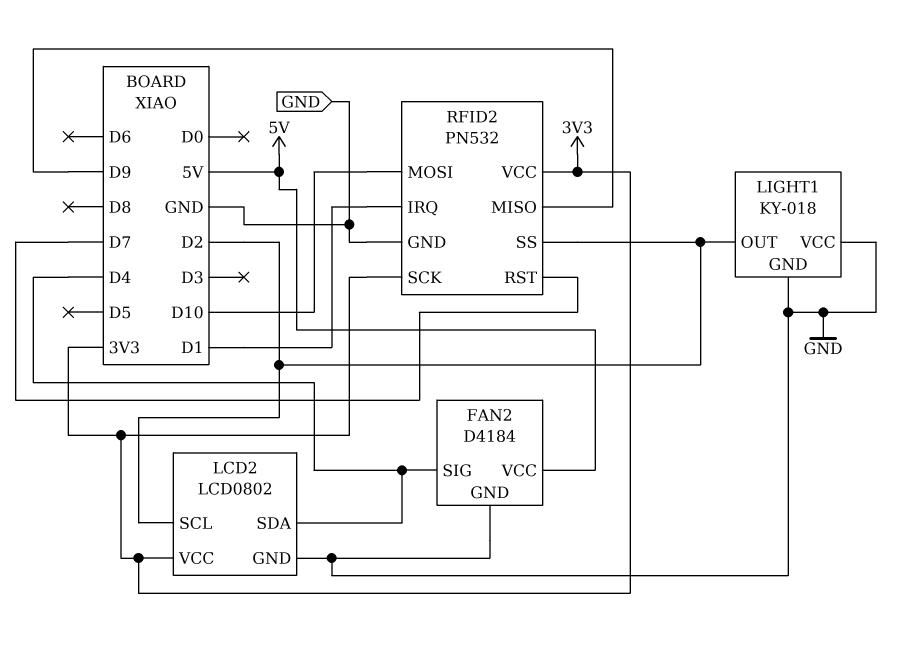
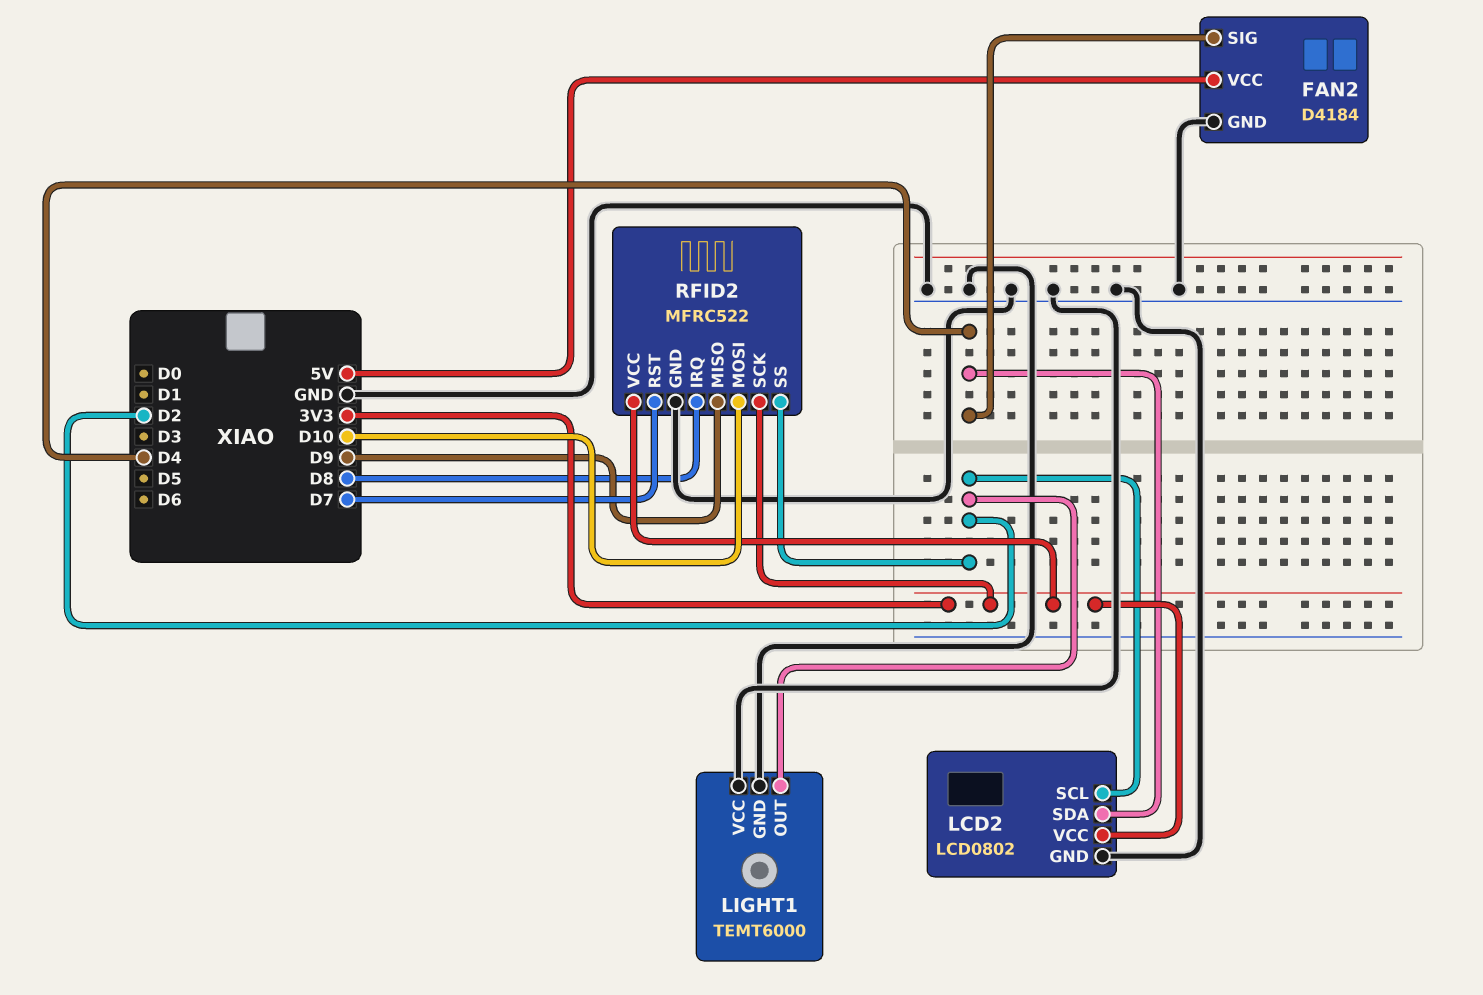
LIGHT1: KY-018 -> TEMT6000
RFID2: PN532 -> MFRC522
RFID2 pin IRQ: D1 -> D8

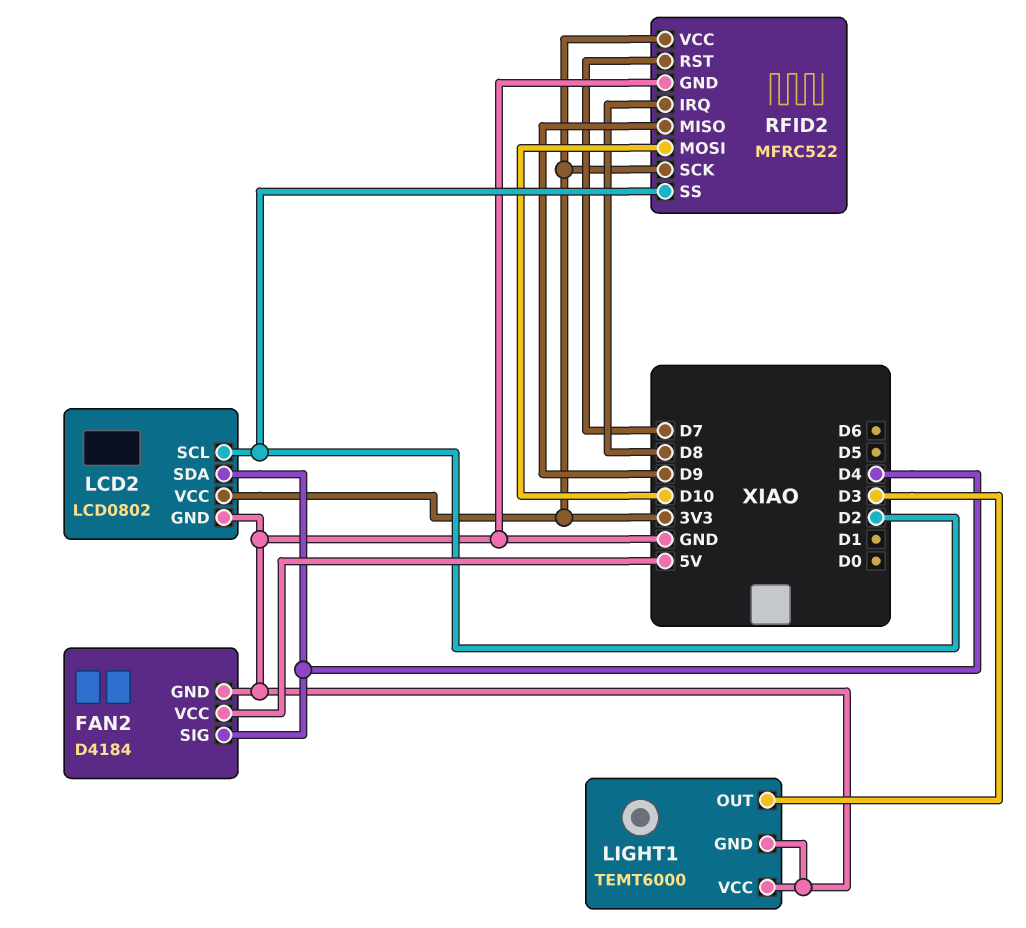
LIGHT1 pin OUT: D2 -> D3

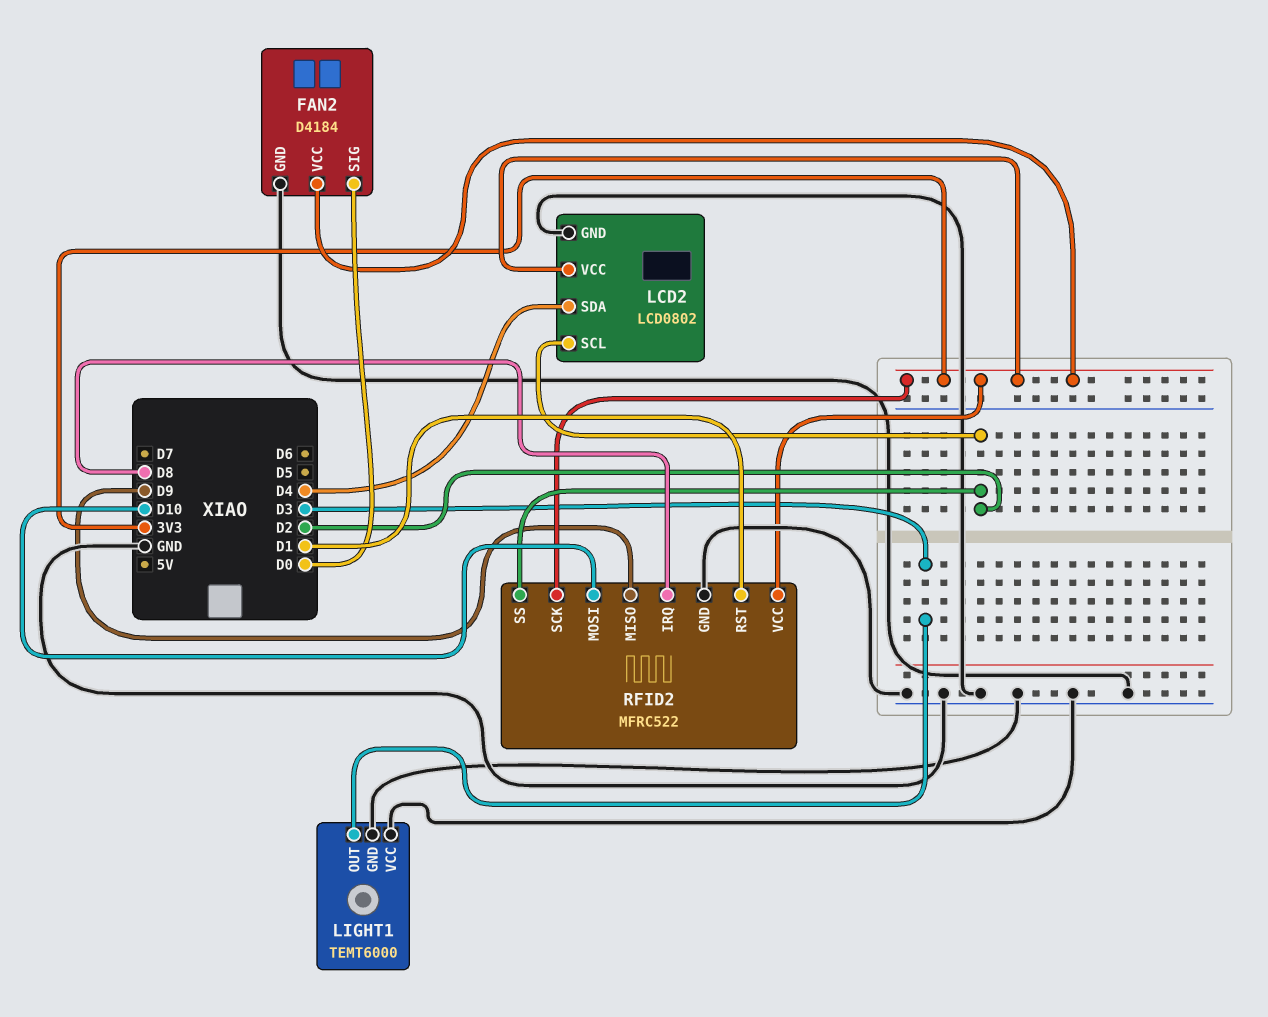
FAN2 pin SIG: D4 -> D0
FAN2 pin VCC: 5V -> 3V3
RFID2 pin RST: D7 -> D1

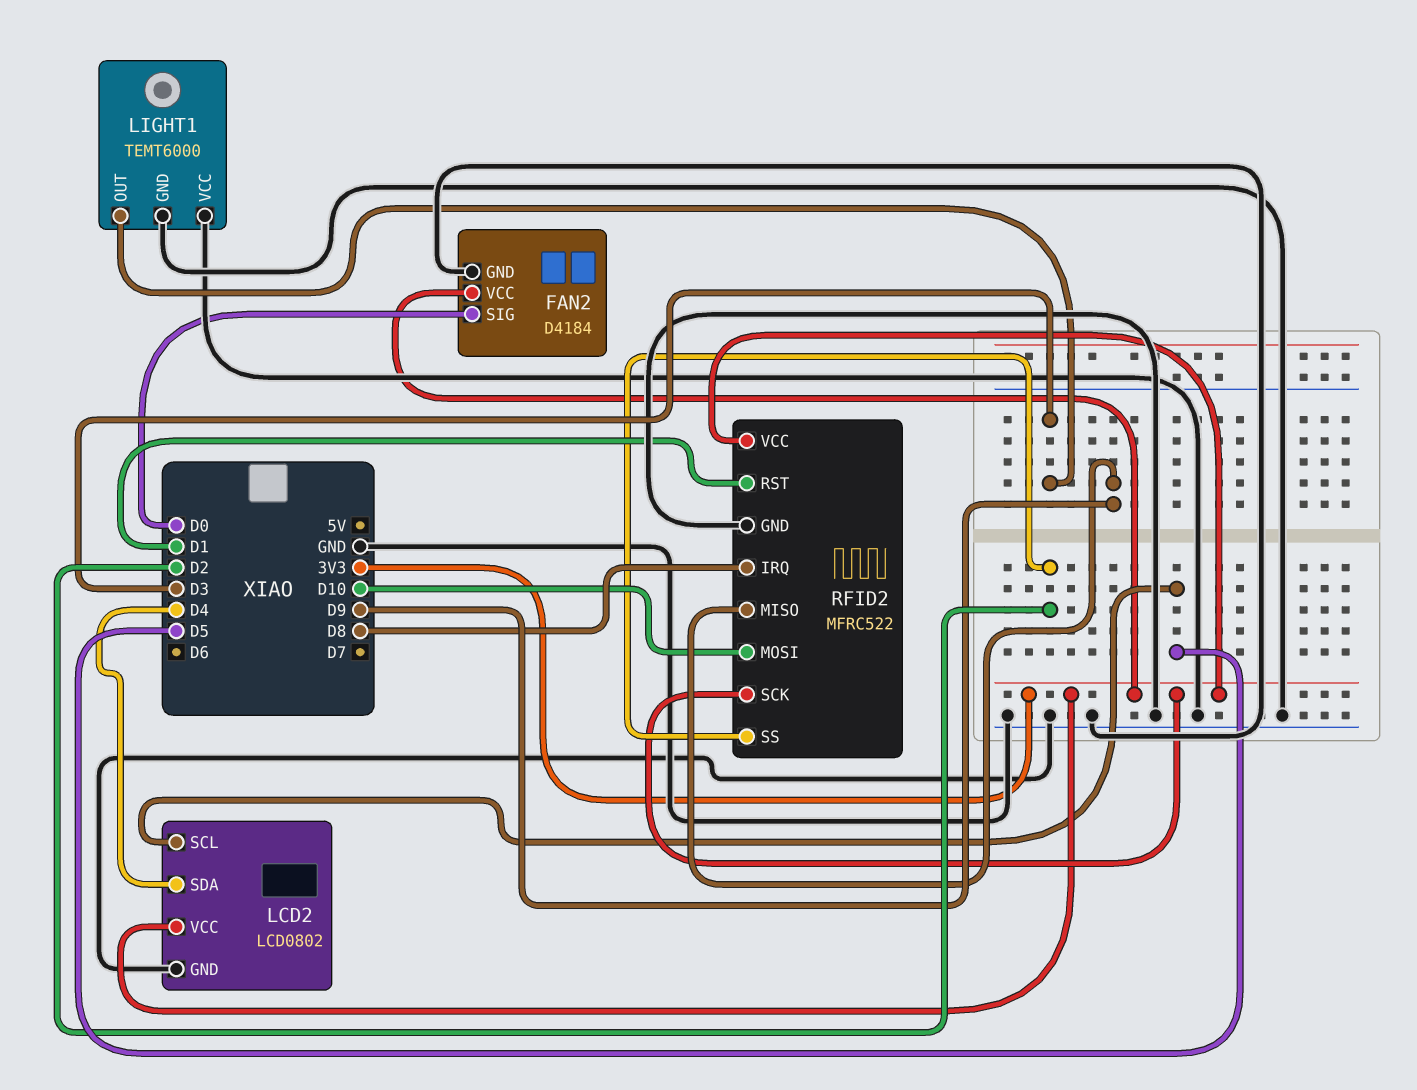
LCD2 pin SCL: D2 -> D5

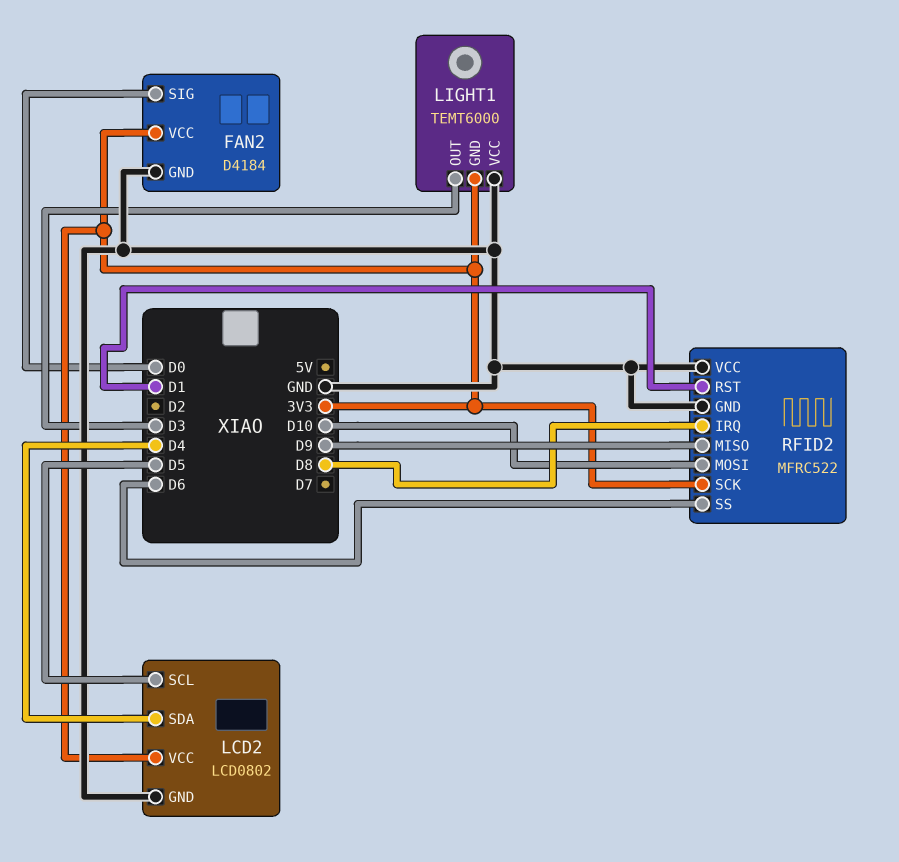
LIGHT1 pin GND: GND -> 3V3
RFID2 pin SS: D2 -> D6
RFID2 pin VCC: 3V3 -> GND

